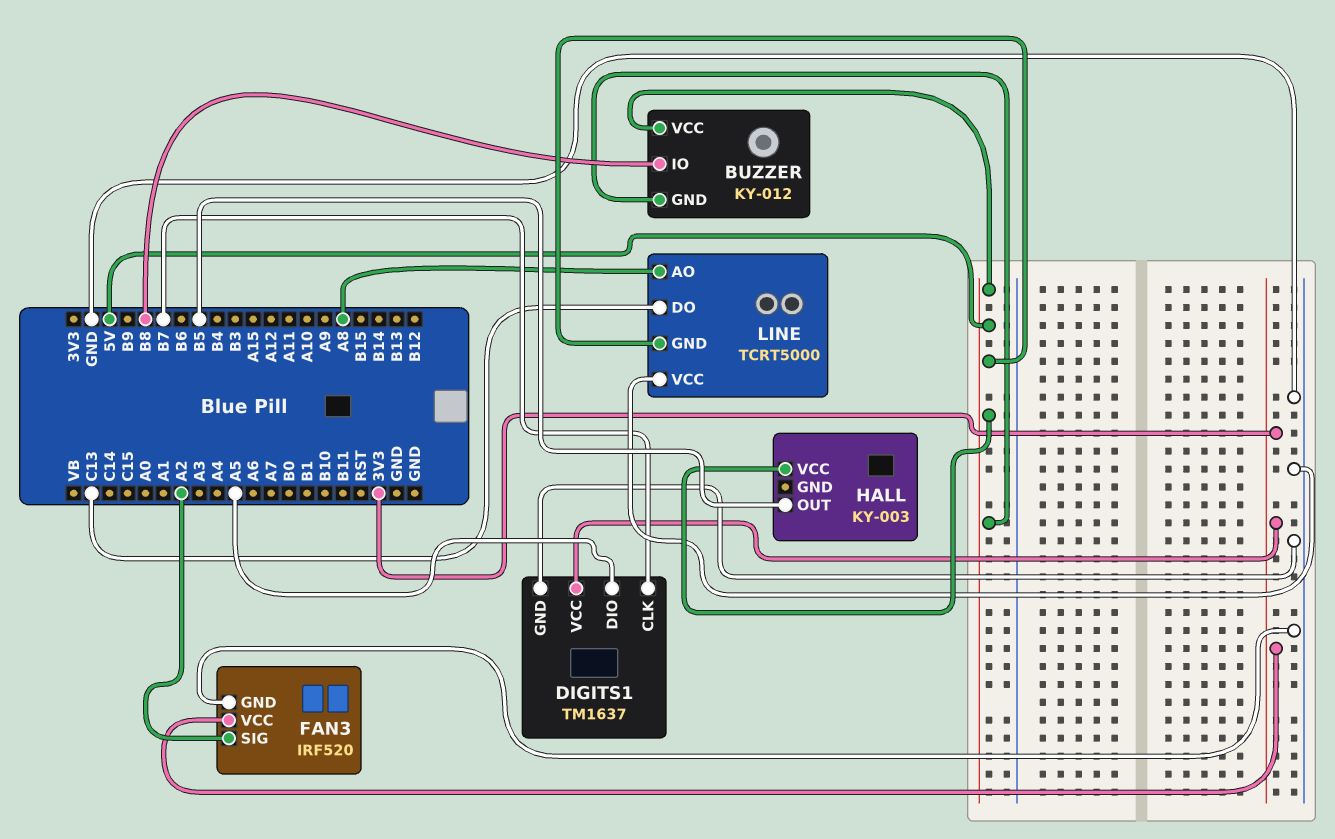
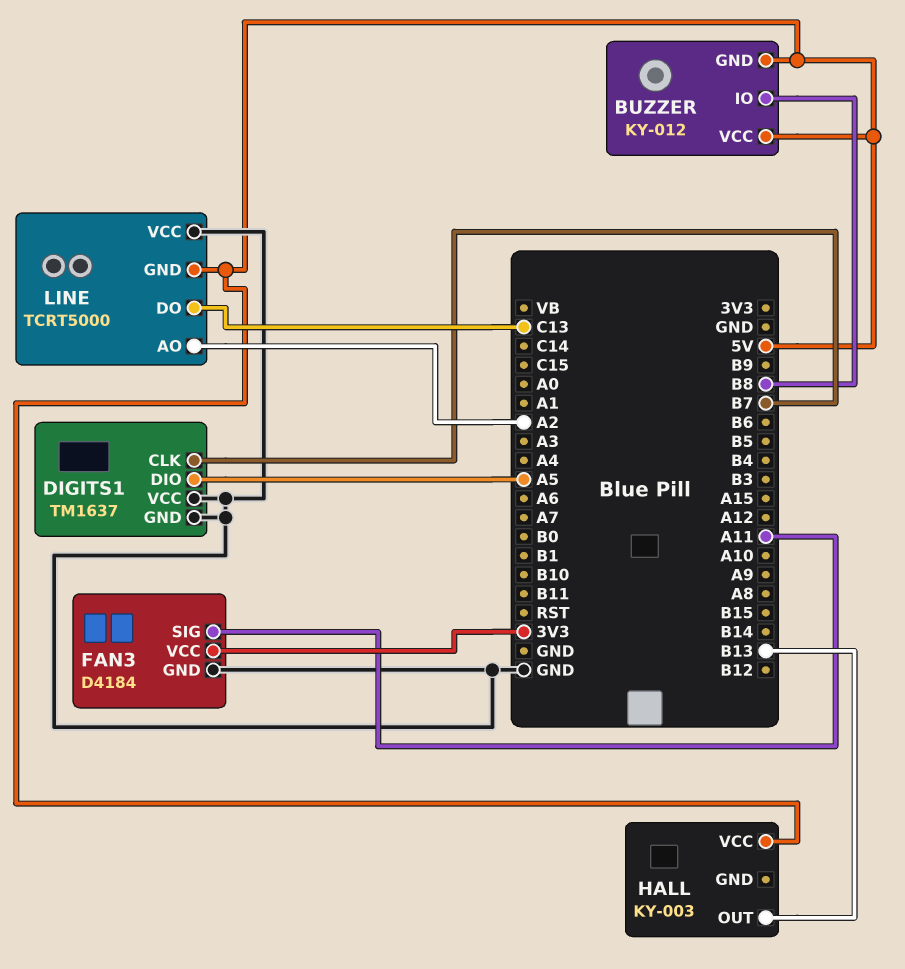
DIGITS1 pin VCC: 3V3 -> GND
FAN3: IRF520 -> D4184
FAN3 pin SIG: A2 -> A11
HALL pin OUT: B5 -> B13
LINE pin AO: A8 -> A2

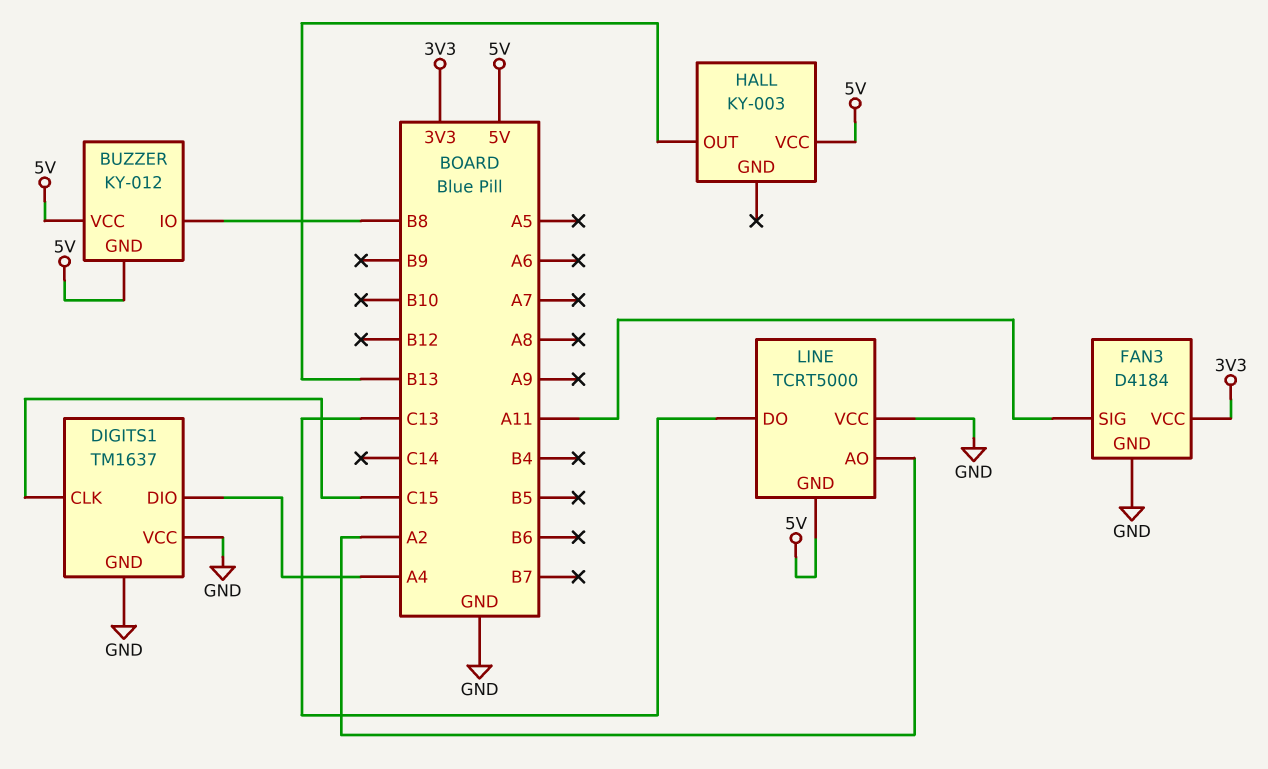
DIGITS1 pin CLK: B7 -> C15
DIGITS1 pin DIO: A5 -> A4

